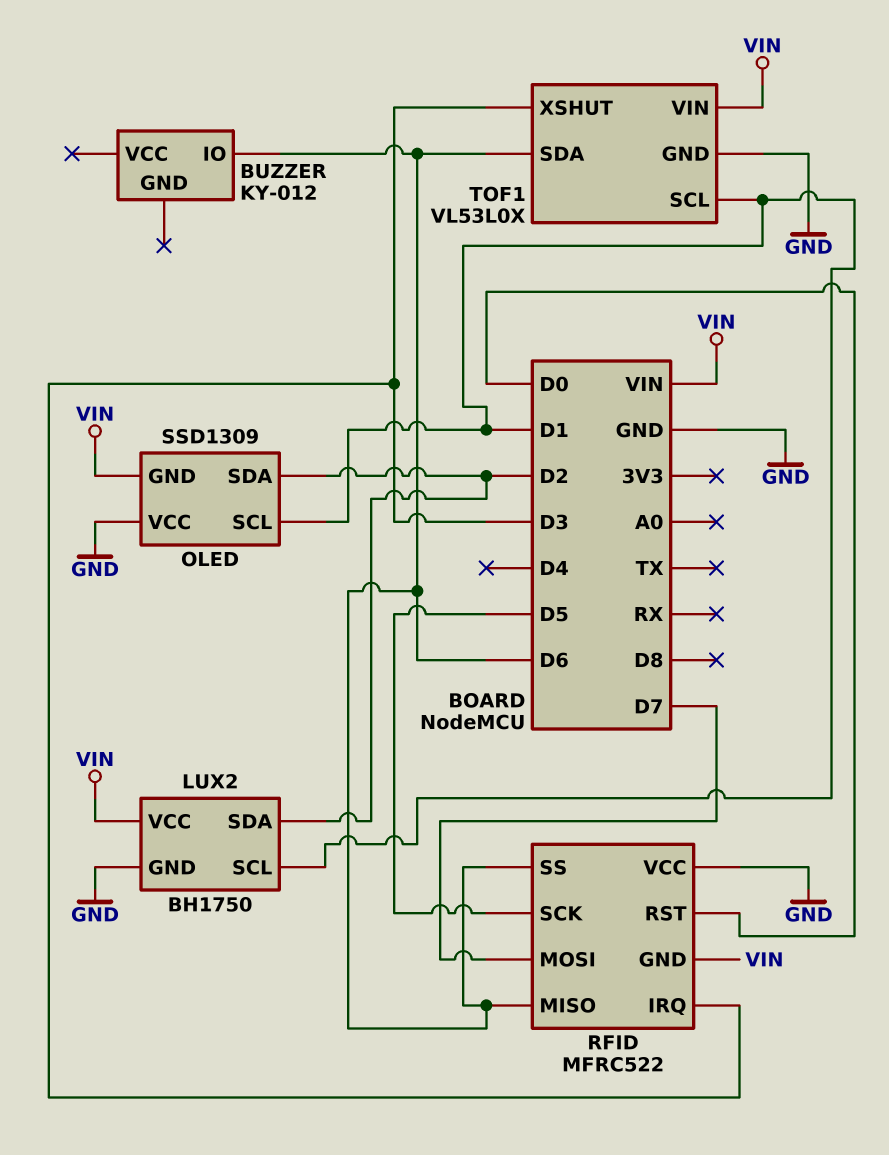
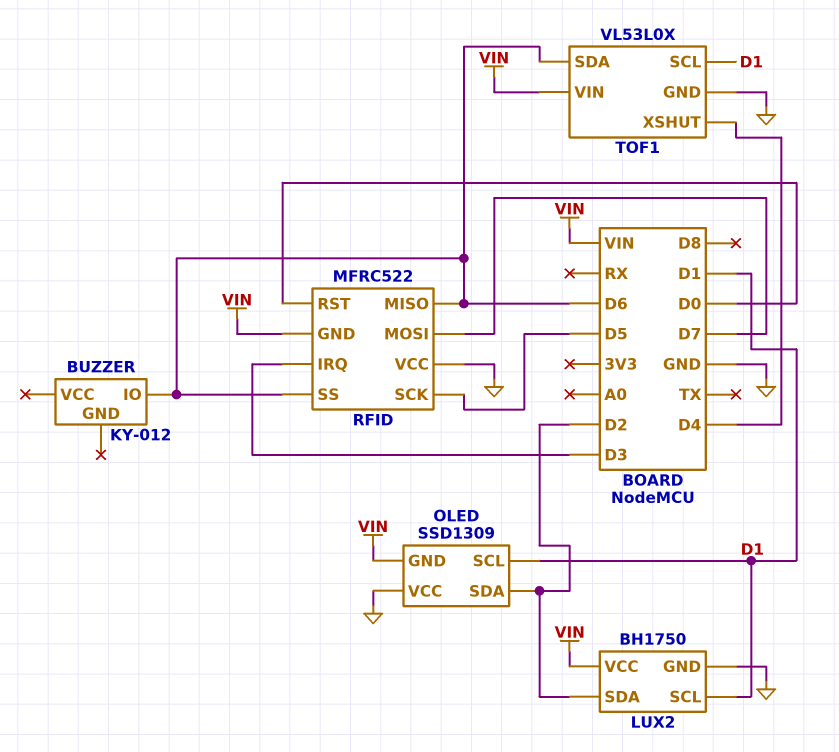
TOF1 pin XSHUT: D3 -> D4

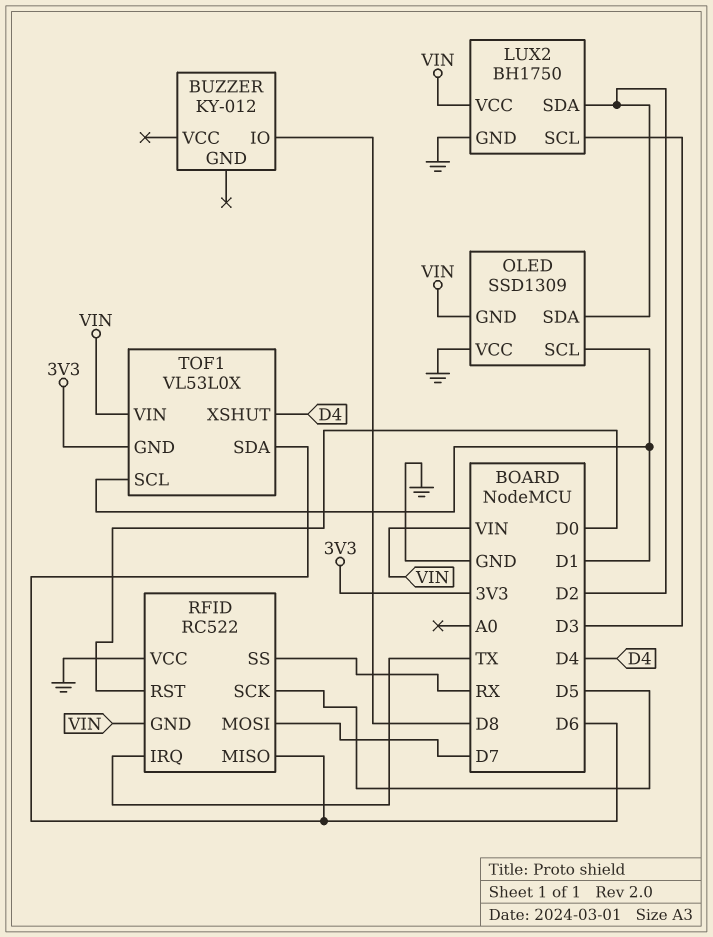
BUZZER pin IO: D6 -> D8
LUX2 pin SCL: D1 -> D3
RFID: MFRC522 -> RC522
RFID pin IRQ: D3 -> TX
RFID pin SS: D6 -> RX
TOF1 pin GND: GND -> 3V3

